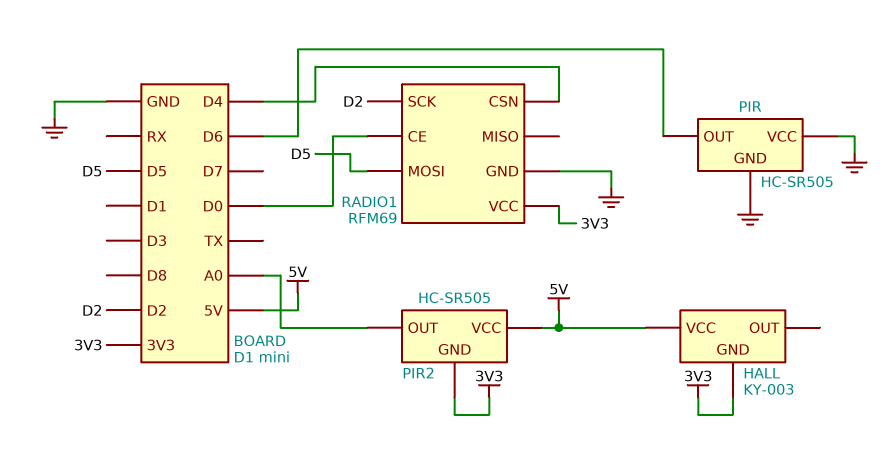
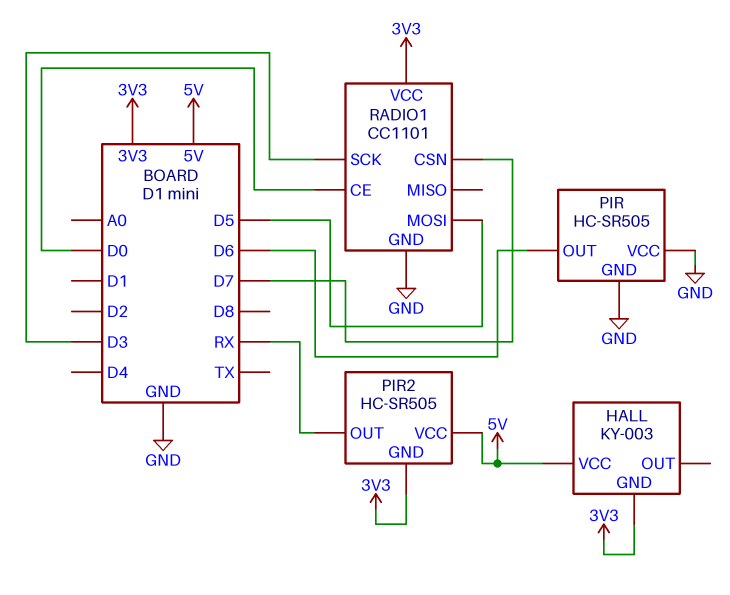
PIR2 pin OUT: A0 -> RX
RADIO1: RFM69 -> CC1101
RADIO1 pin CSN: D4 -> D7
RADIO1 pin SCK: D2 -> D3

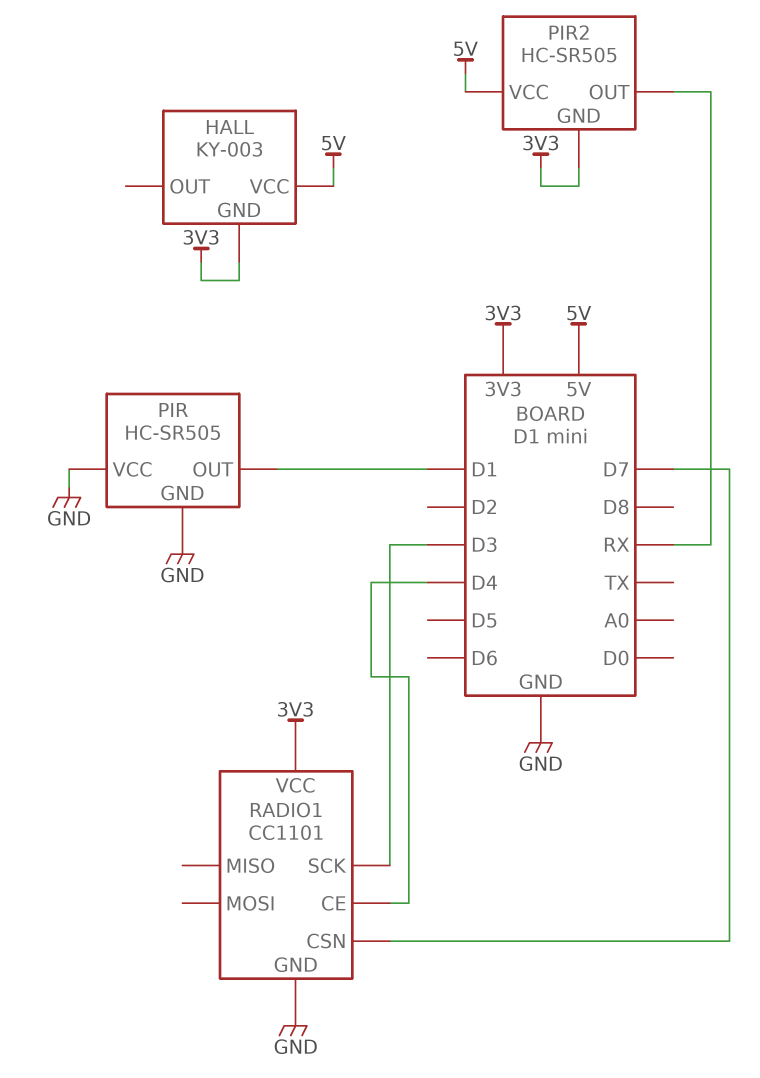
PIR pin OUT: D6 -> D1
RADIO1 pin CE: D0 -> D4
RADIO1 pin MOSI: D5 -> none

